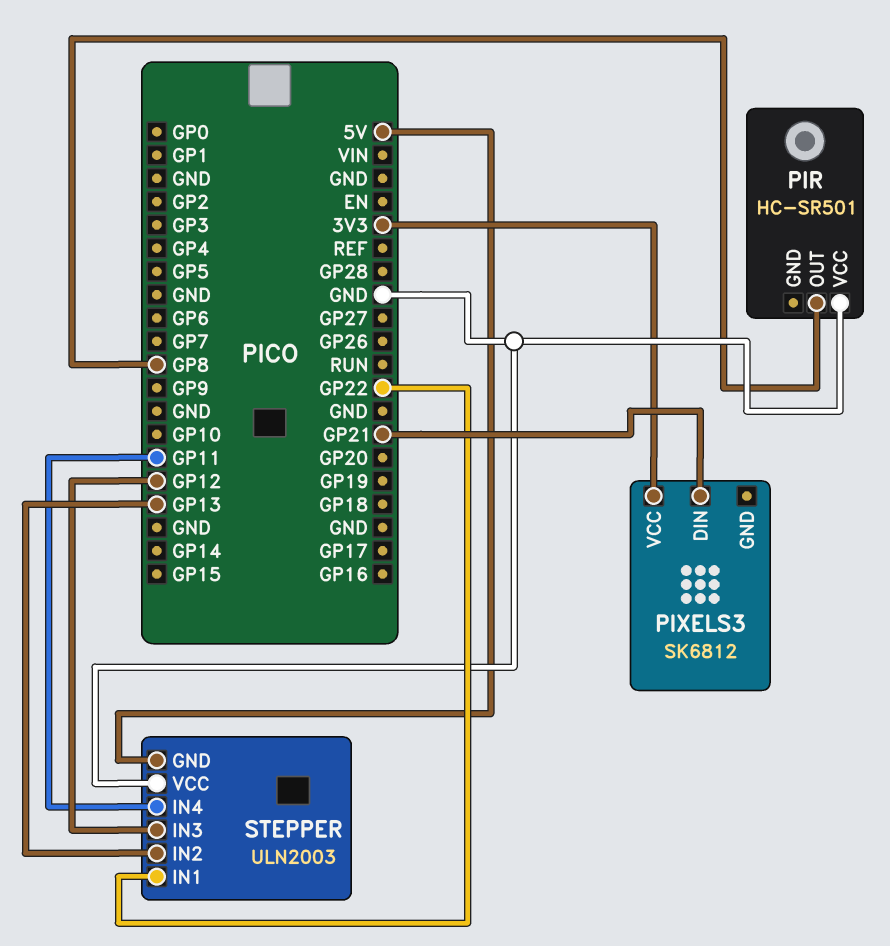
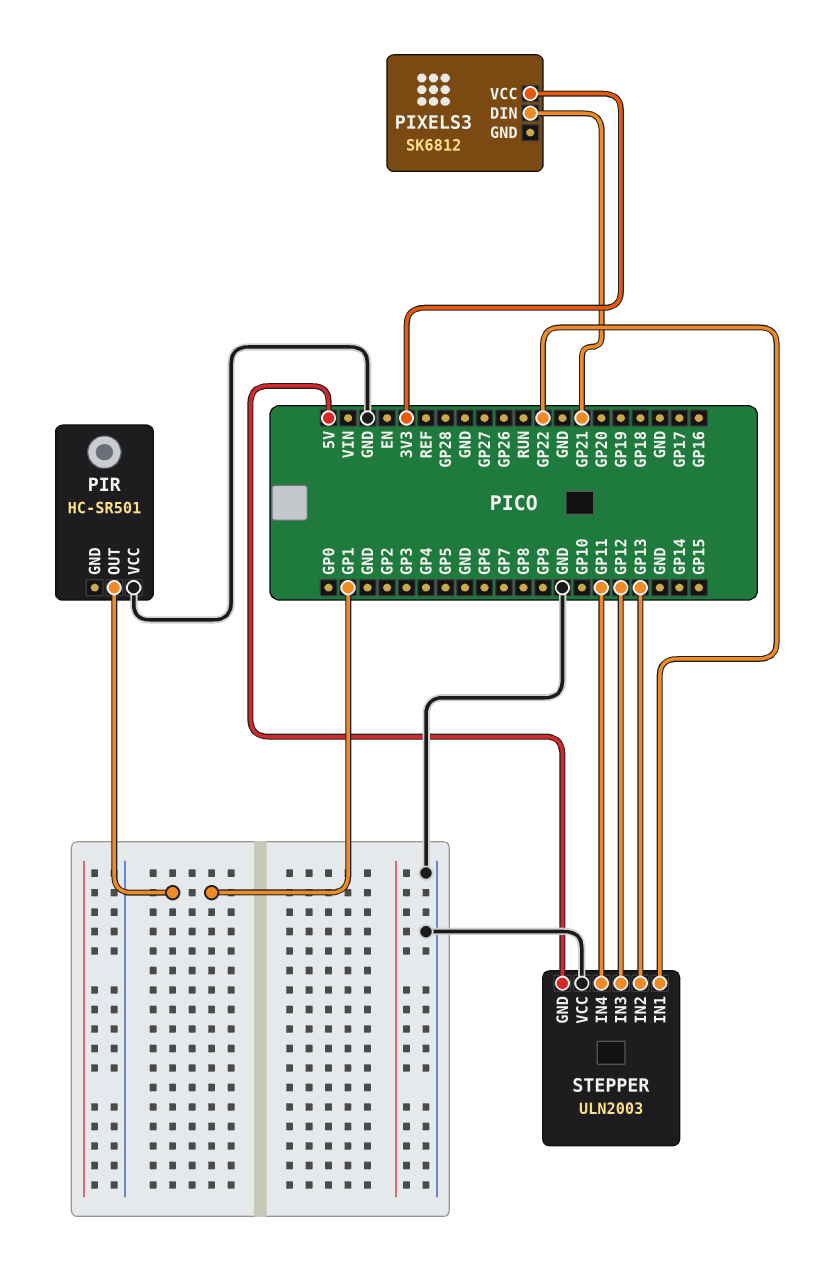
PIR pin OUT: GP8 -> GP1

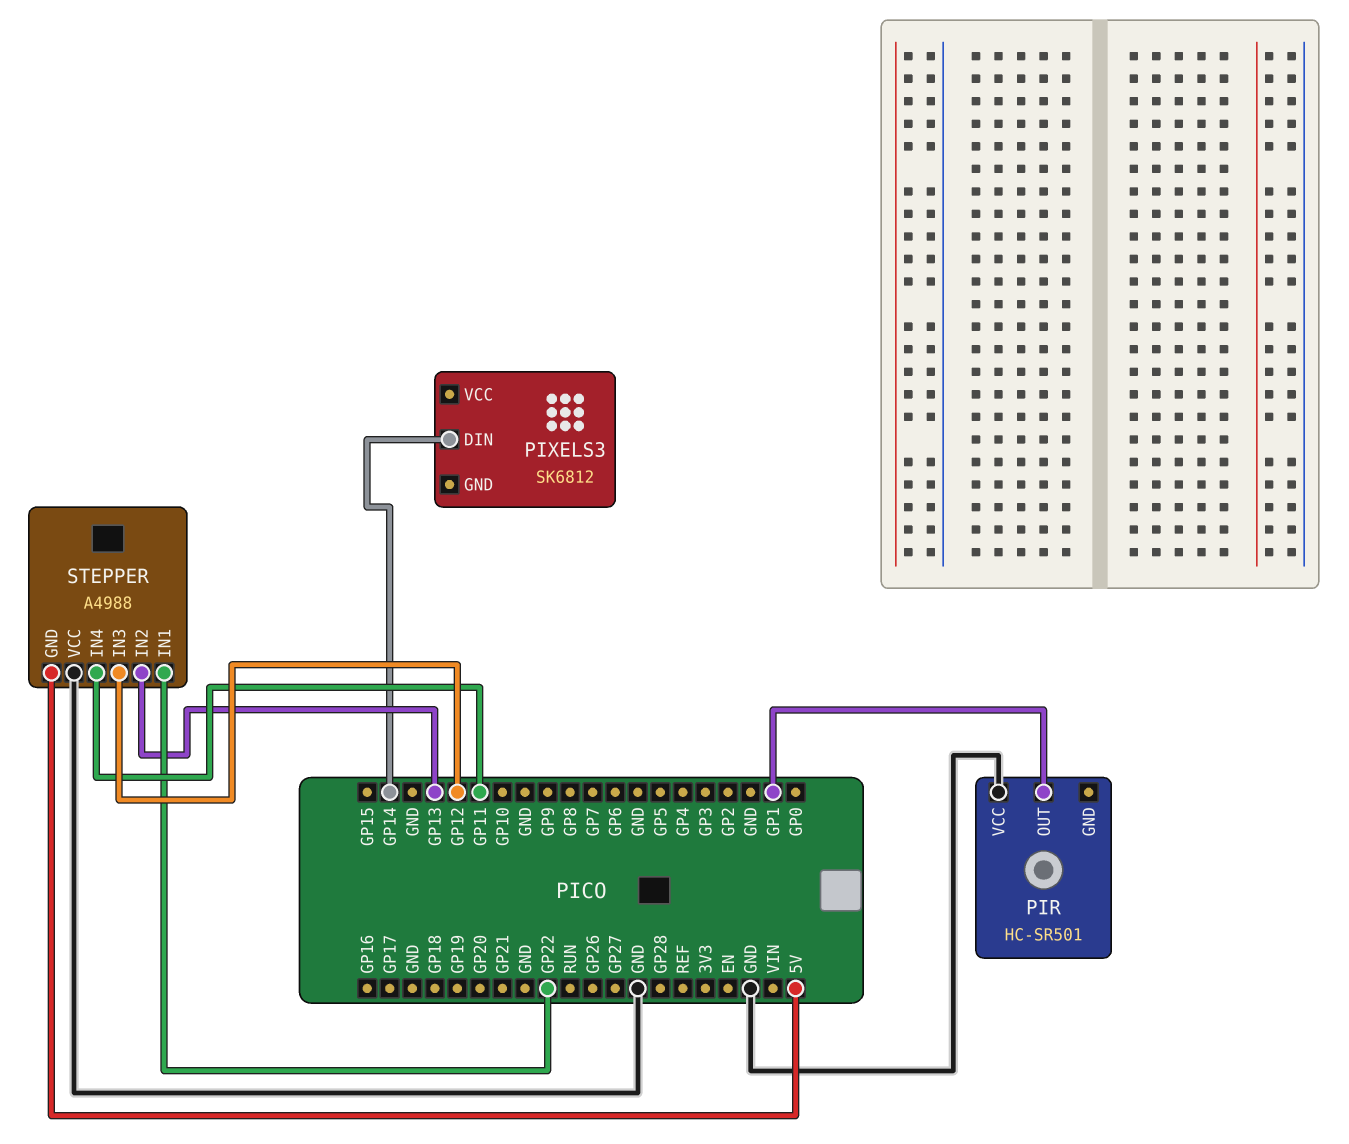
PIXELS3 pin DIN: GP21 -> GP14
PIXELS3 pin VCC: 3V3 -> none
STEPPER: ULN2003 -> A4988

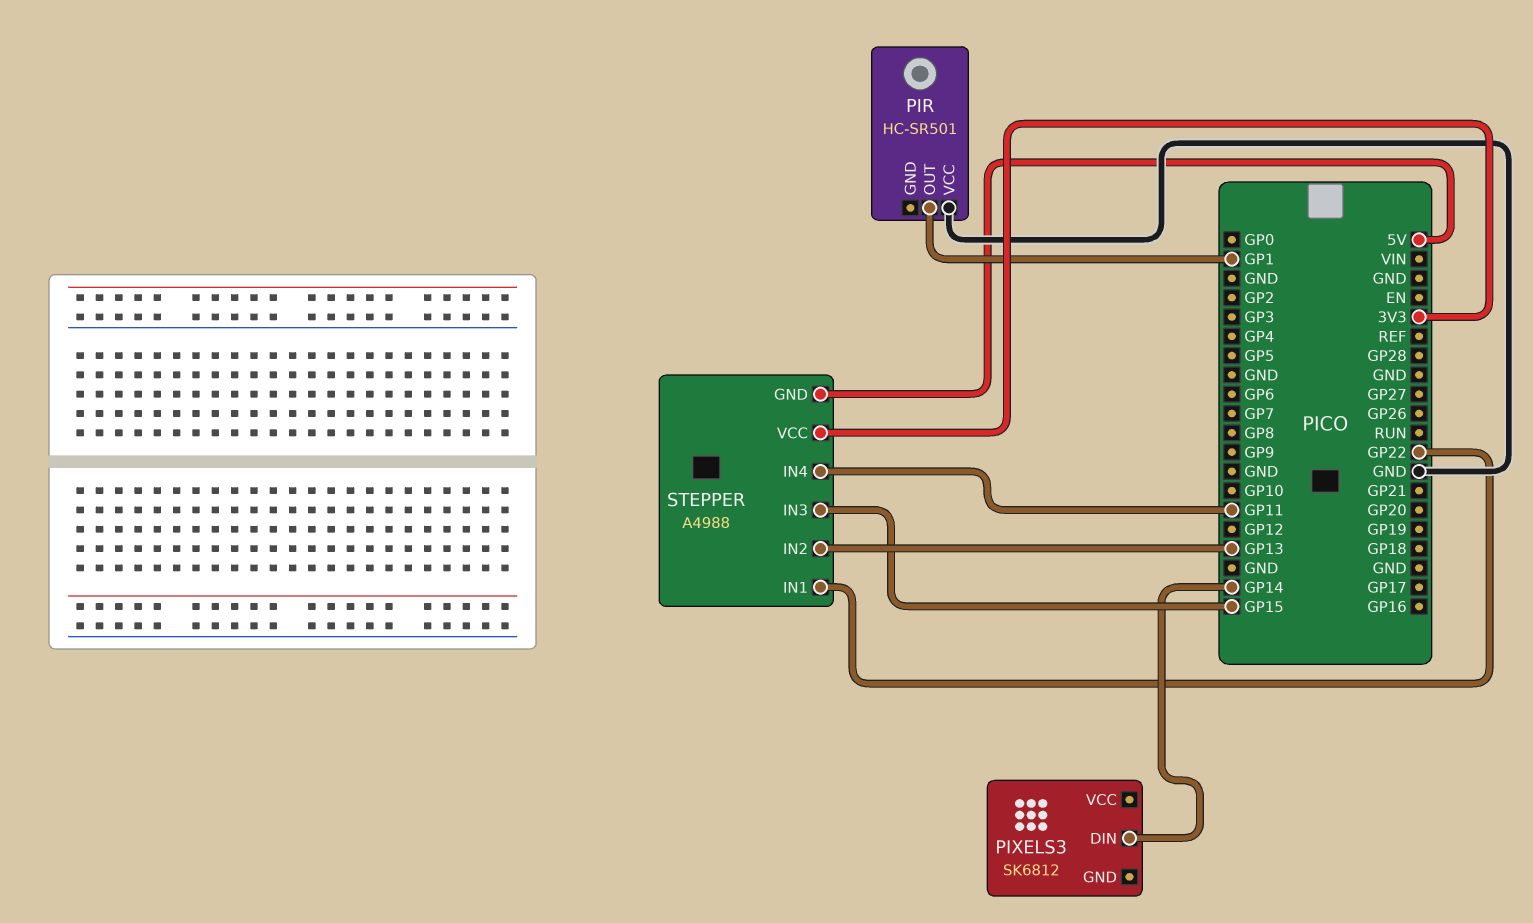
STEPPER pin IN3: GP12 -> GP15
STEPPER pin VCC: GND -> 3V3

